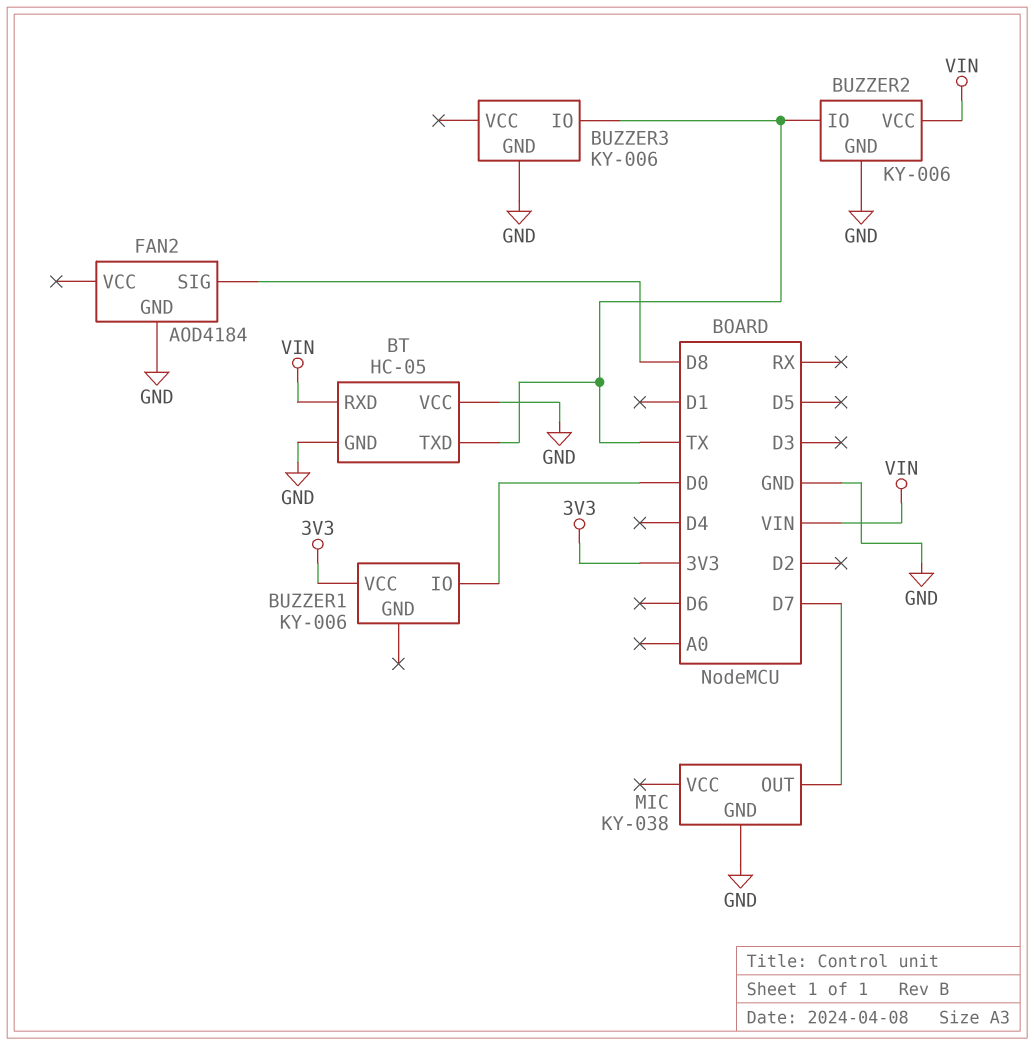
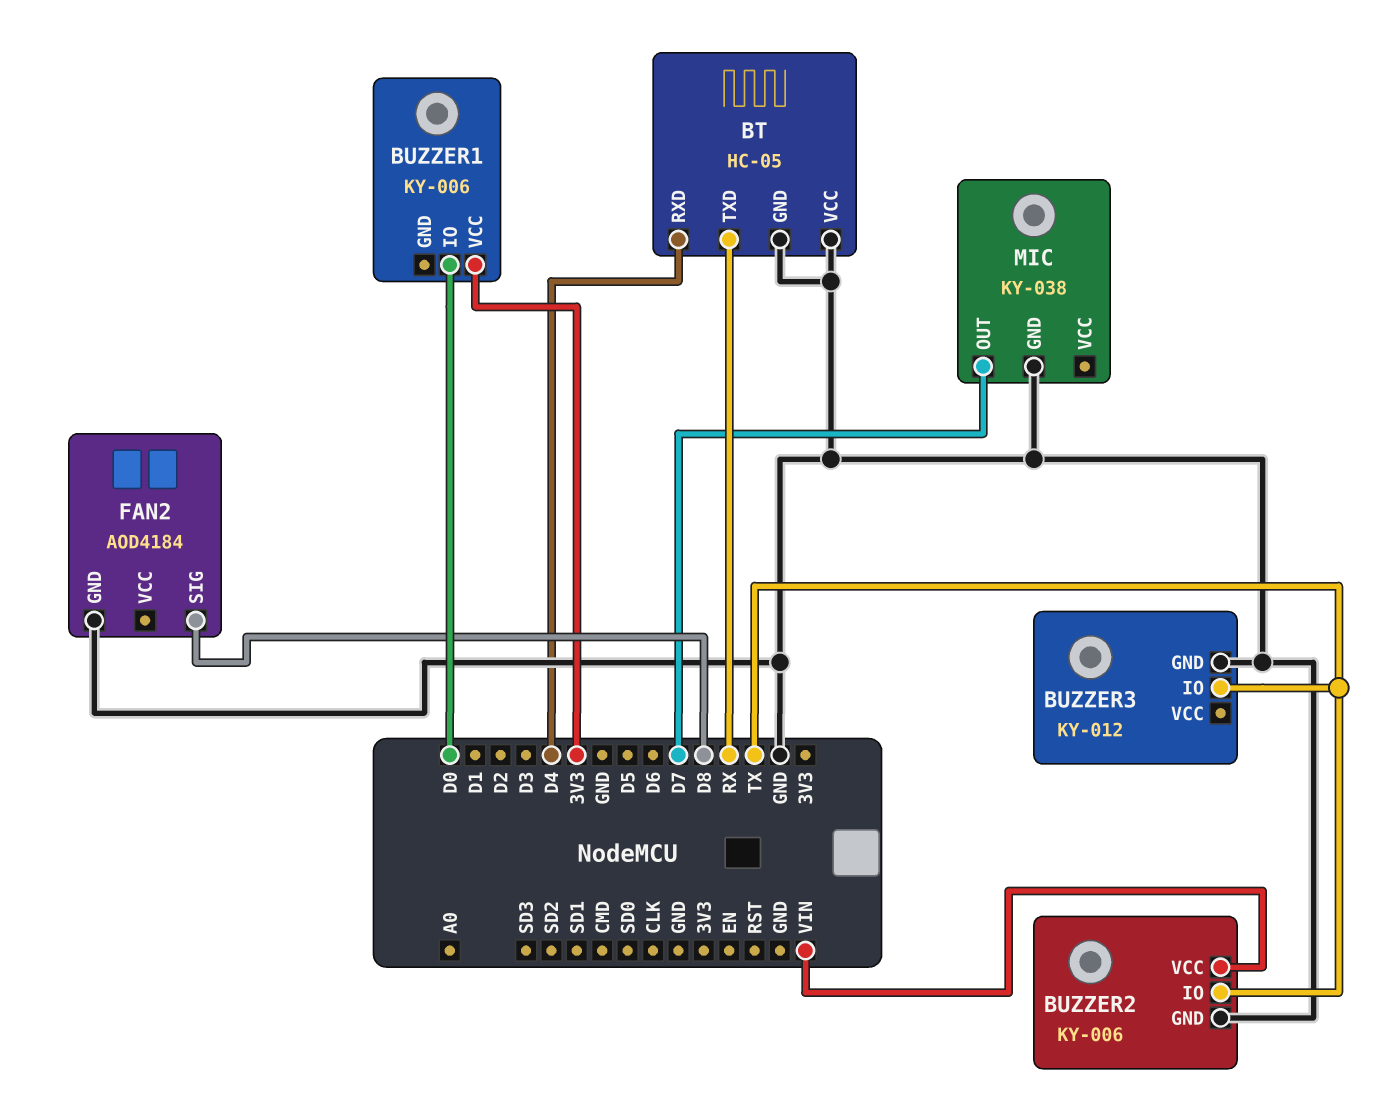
BT pin RXD: VIN -> D4
BT pin TXD: TX -> RX
BUZZER3: KY-006 -> KY-012

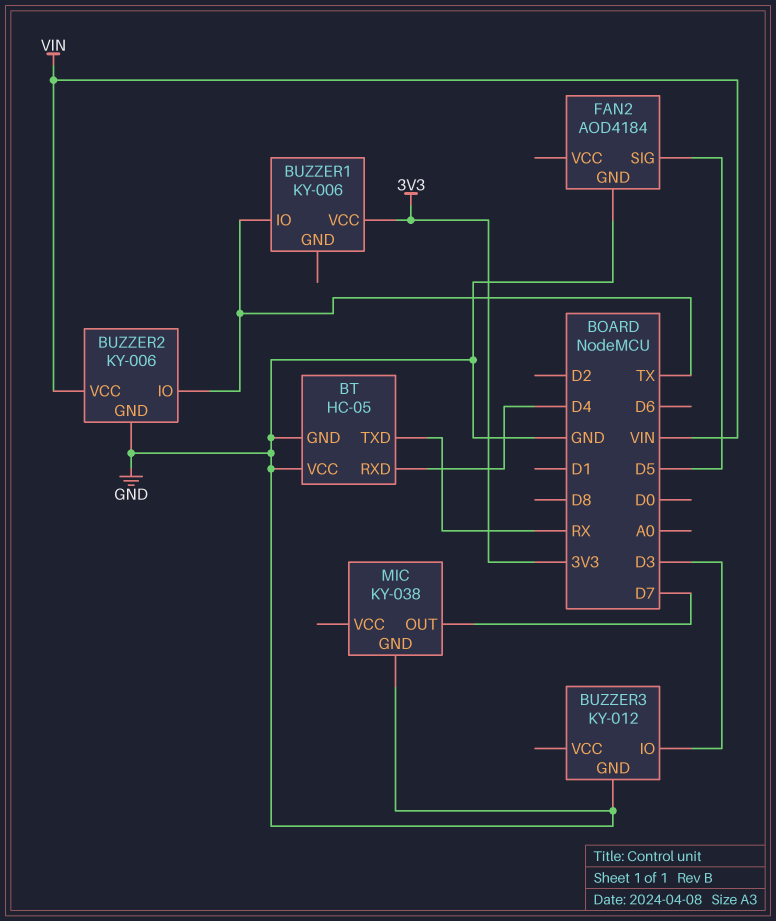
BUZZER1 pin IO: D0 -> TX
BUZZER3 pin IO: TX -> D3
FAN2 pin SIG: D8 -> D5

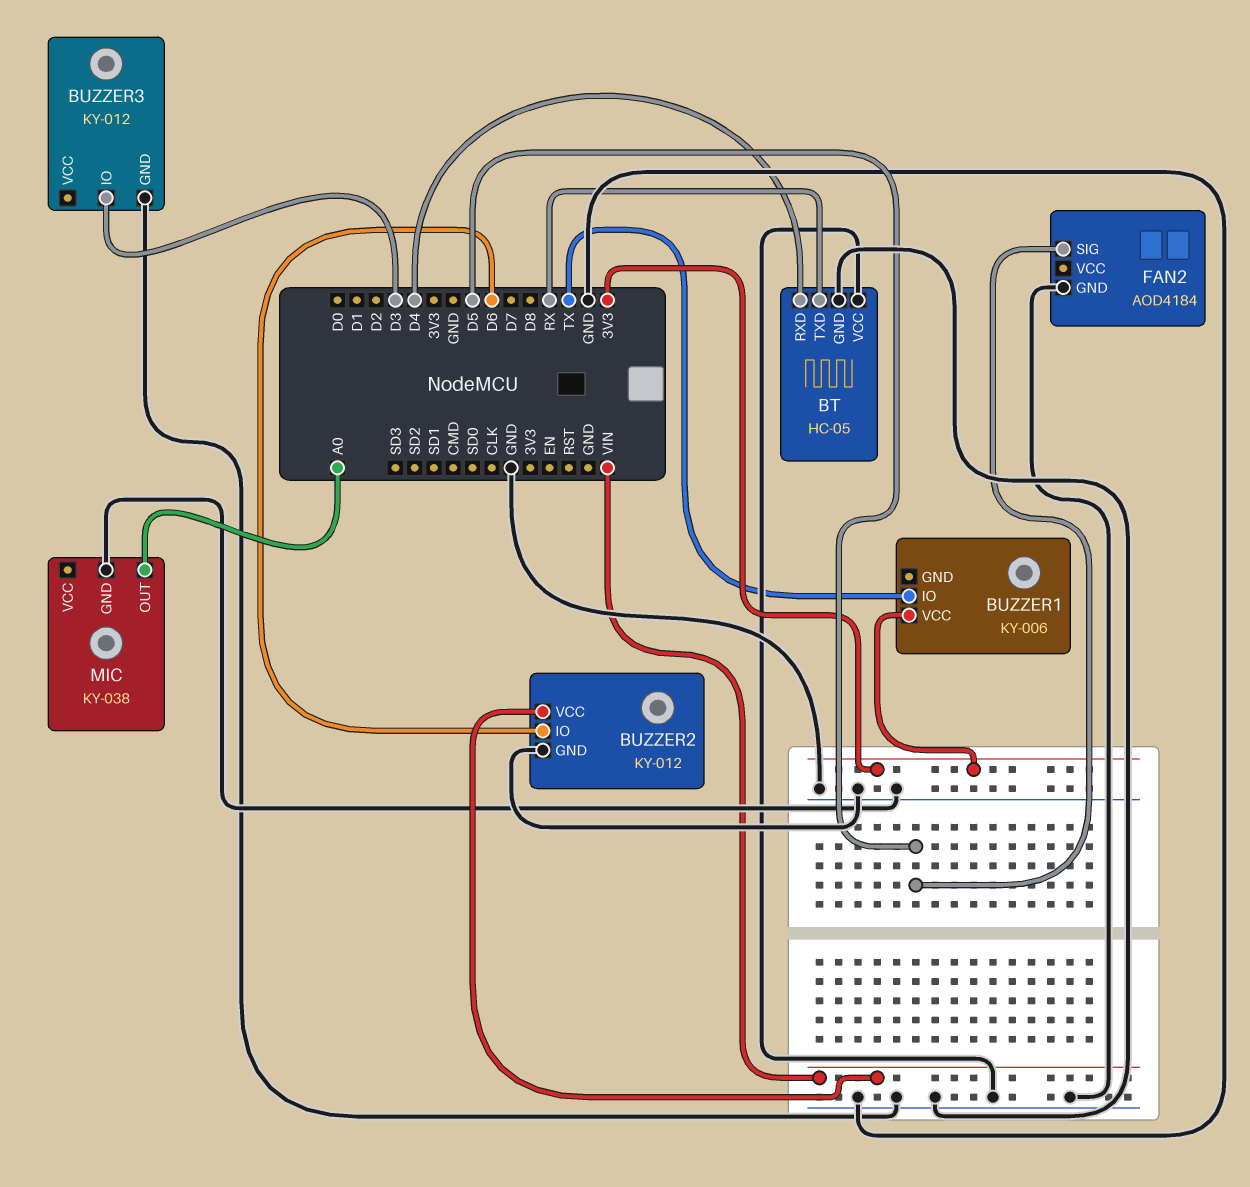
BUZZER2: KY-006 -> KY-012
BUZZER2 pin IO: TX -> D6
MIC pin OUT: D7 -> A0

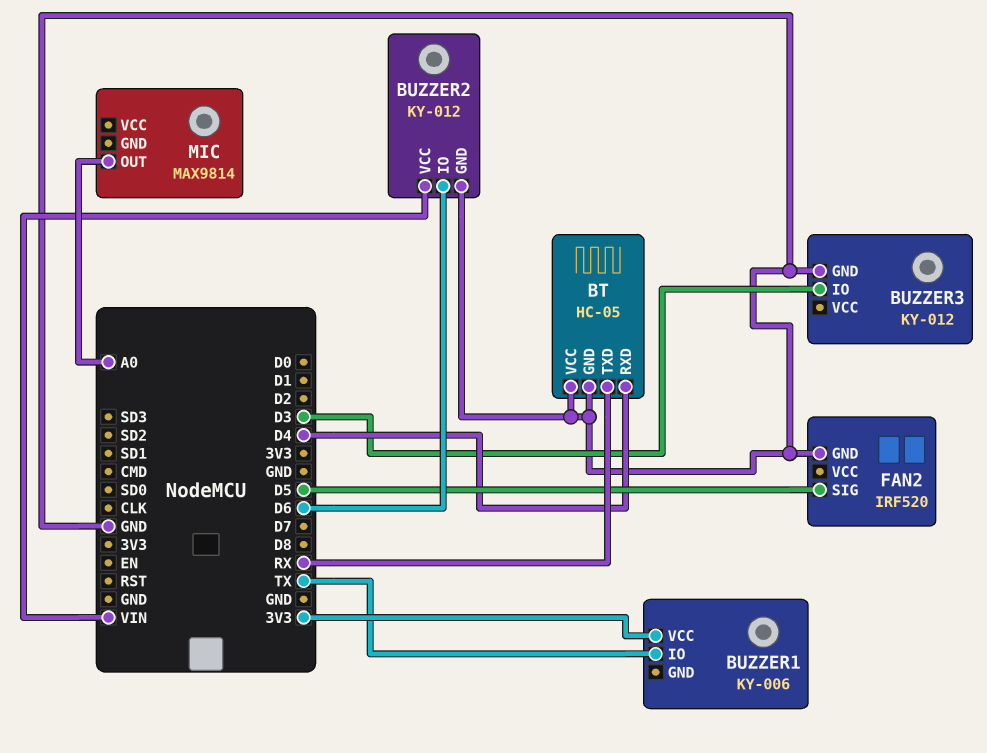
FAN2: AOD4184 -> IRF520
MIC: KY-038 -> MAX9814
MIC pin GND: GND -> none

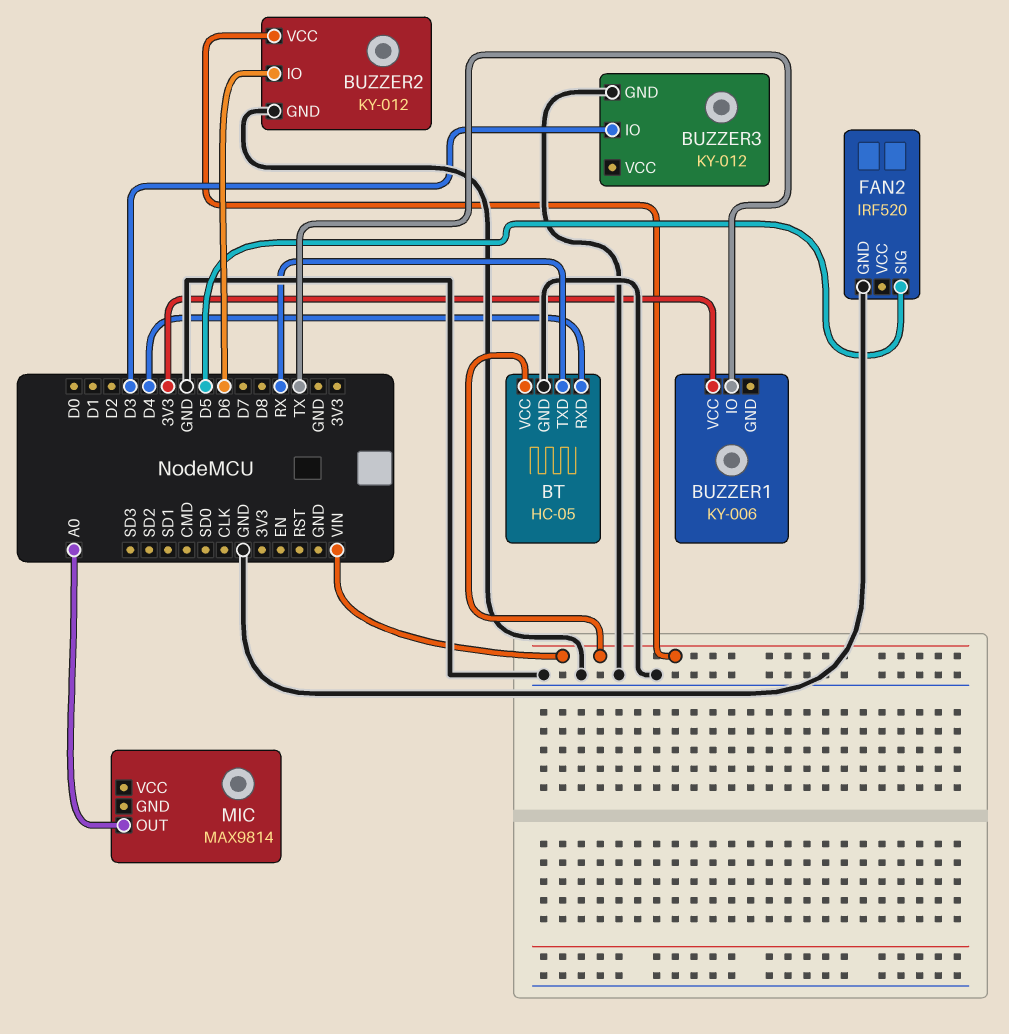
BT pin VCC: GND -> VIN

